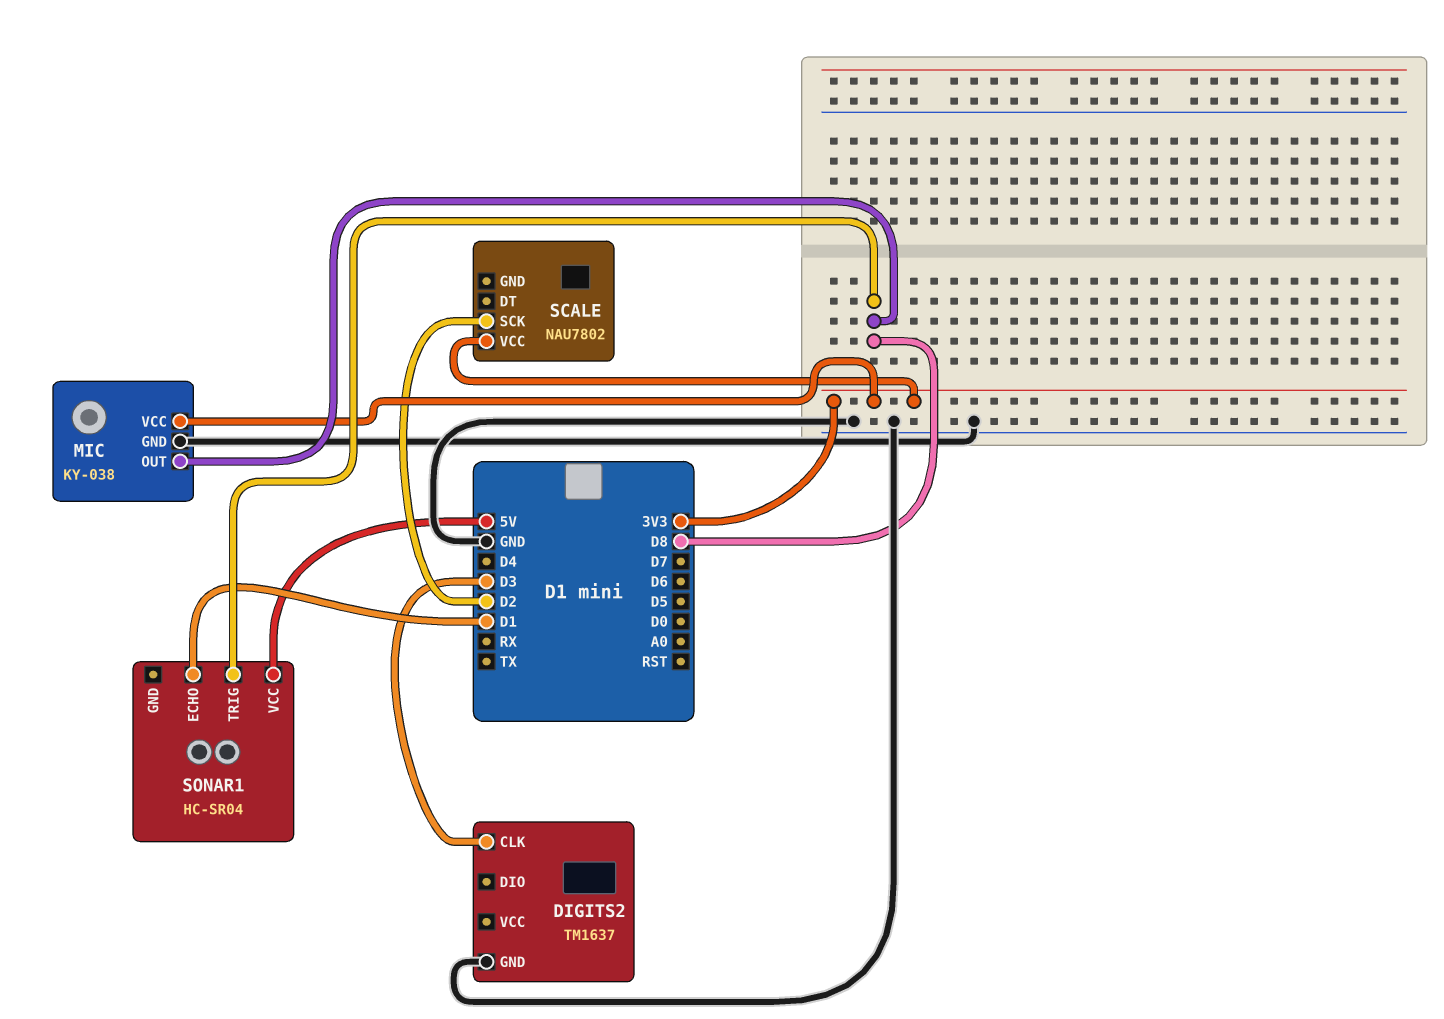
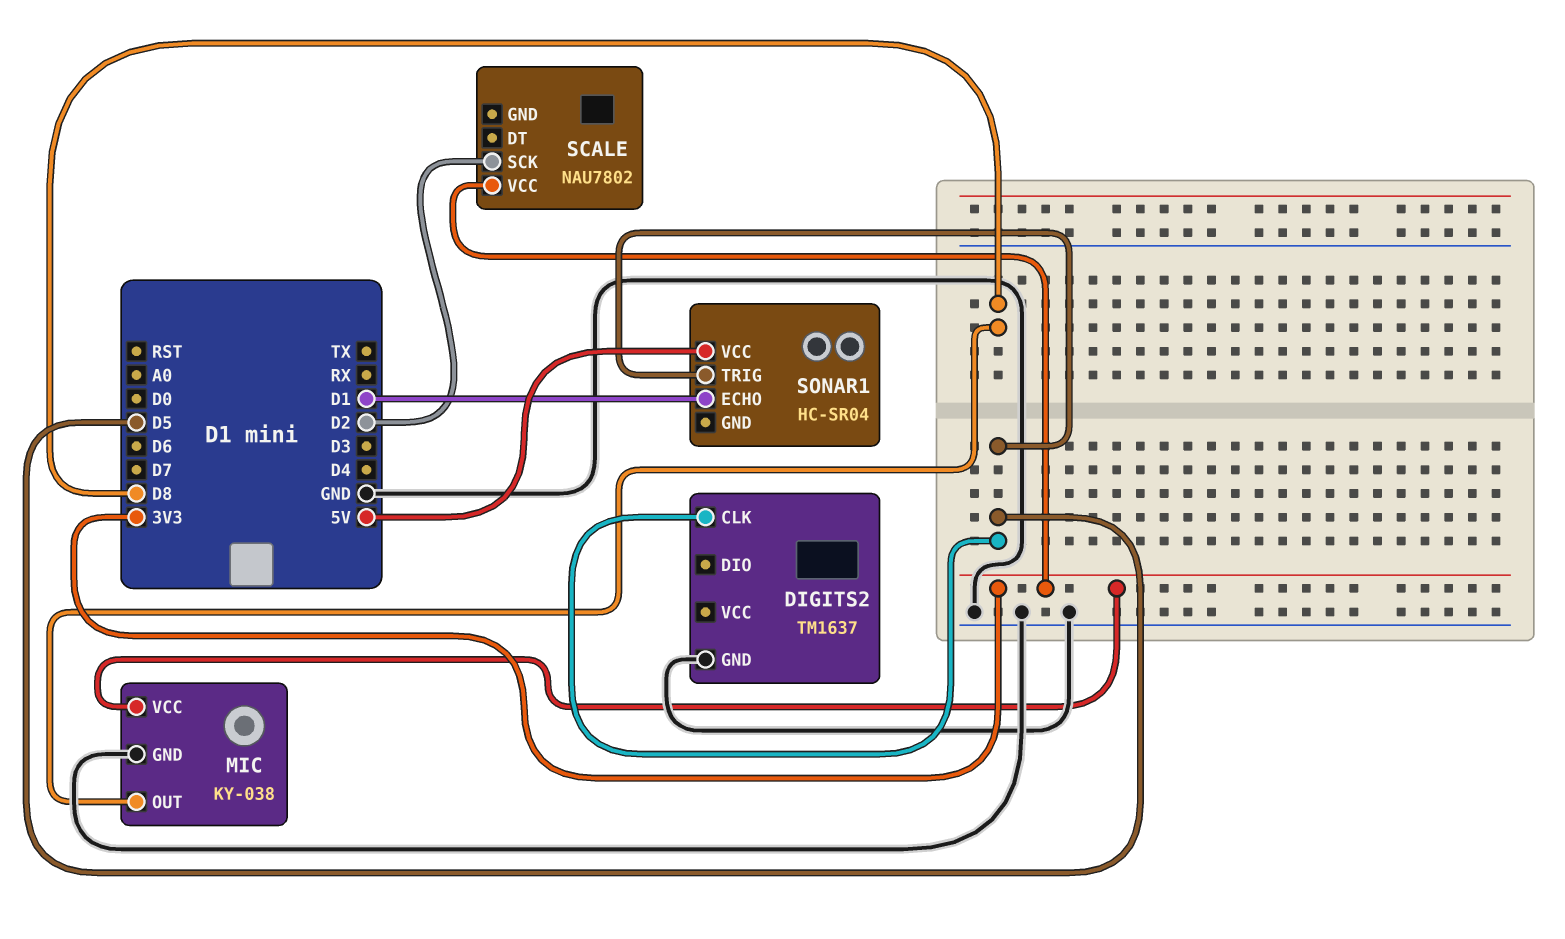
DIGITS2 pin CLK: D3 -> D5
SONAR1 pin TRIG: D8 -> D5

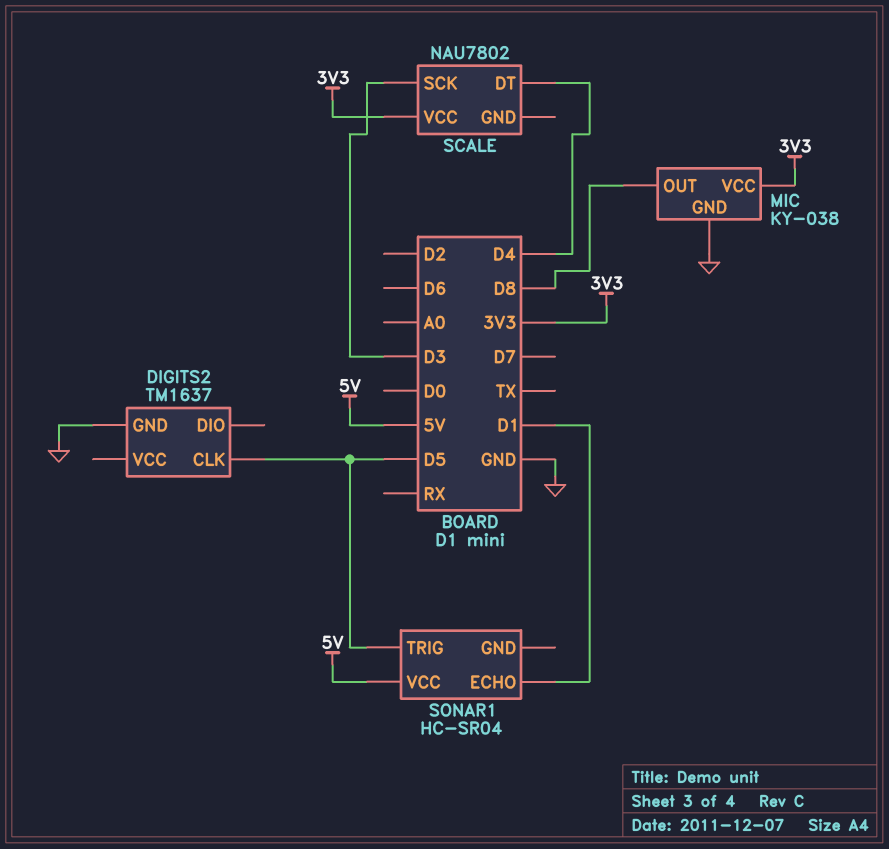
SCALE pin DT: none -> D4
SCALE pin SCK: D2 -> D3

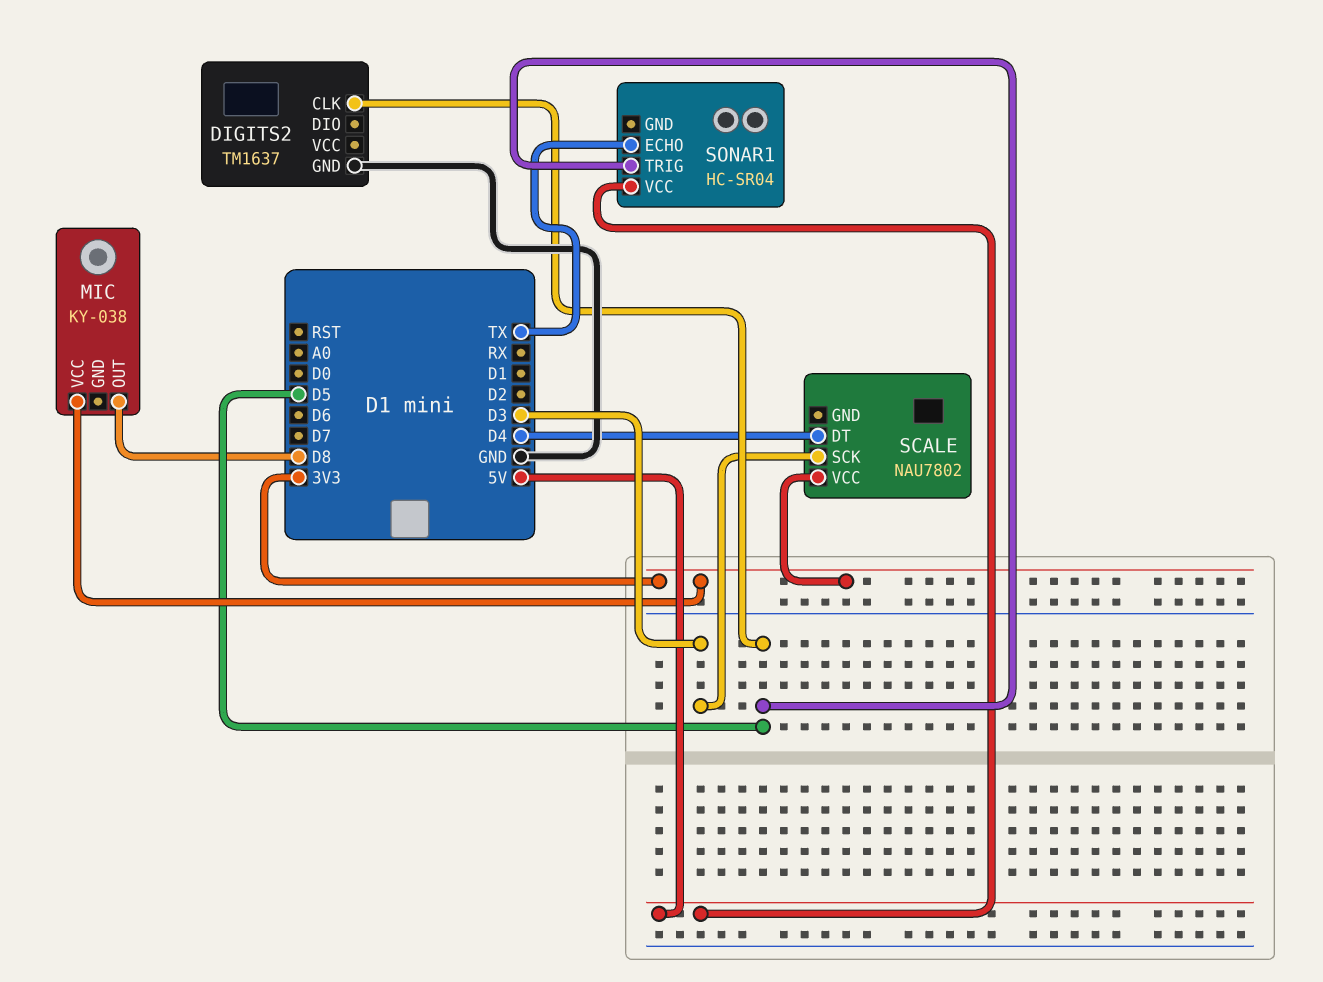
MIC pin GND: GND -> none
SONAR1 pin ECHO: D1 -> TX

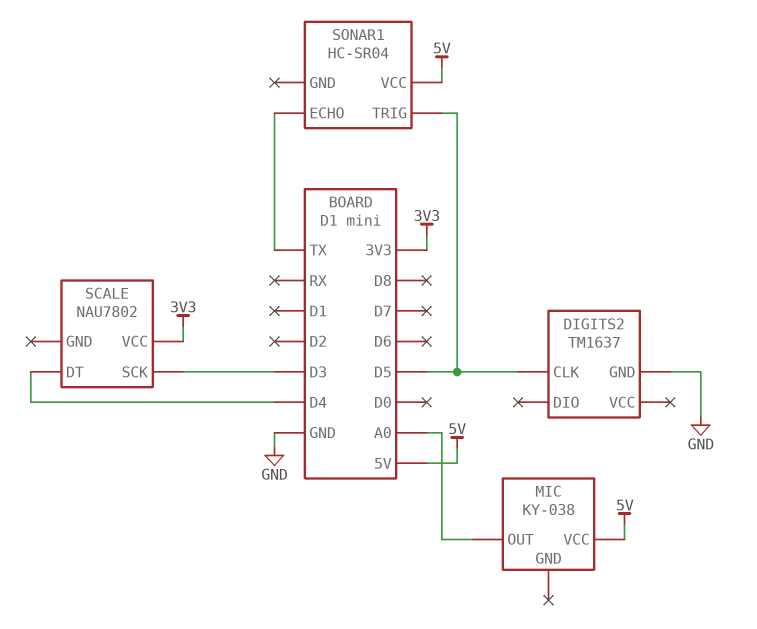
MIC pin OUT: D8 -> A0
MIC pin VCC: 3V3 -> 5V

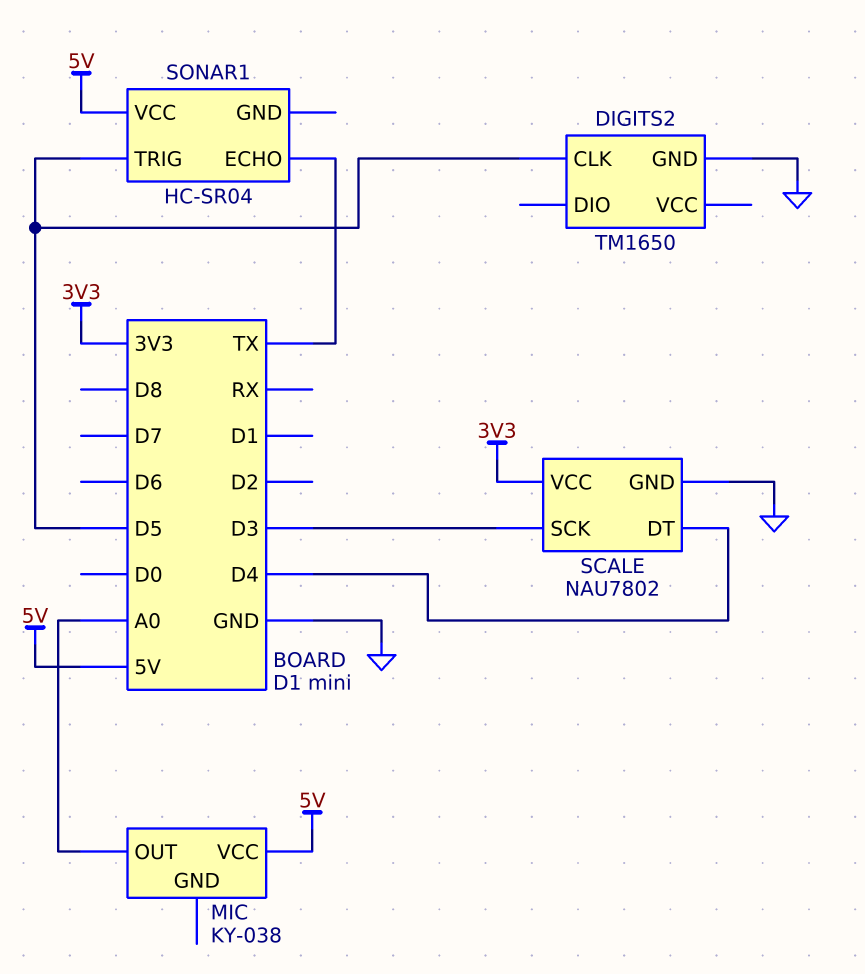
DIGITS2: TM1637 -> TM1650
SCALE pin GND: none -> GND

